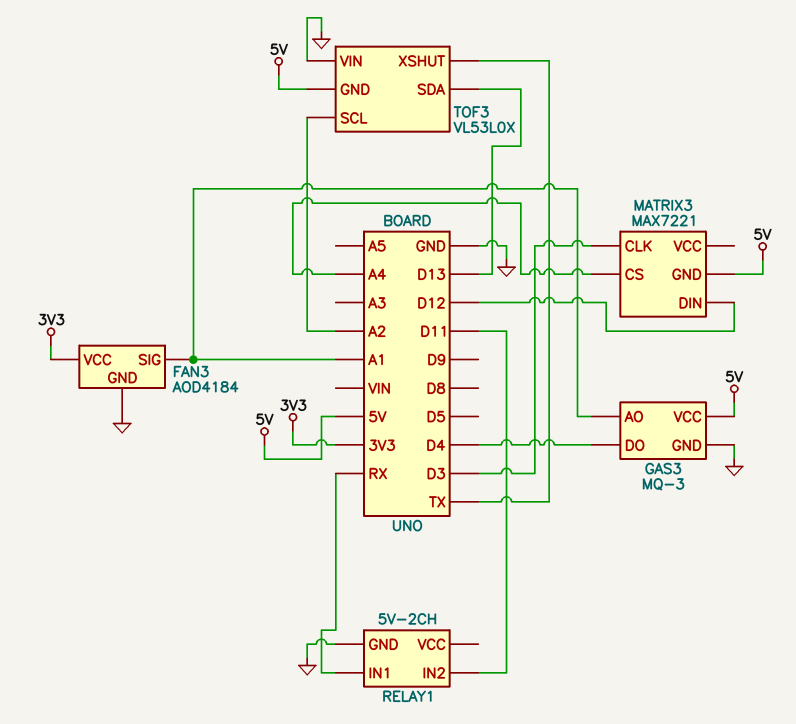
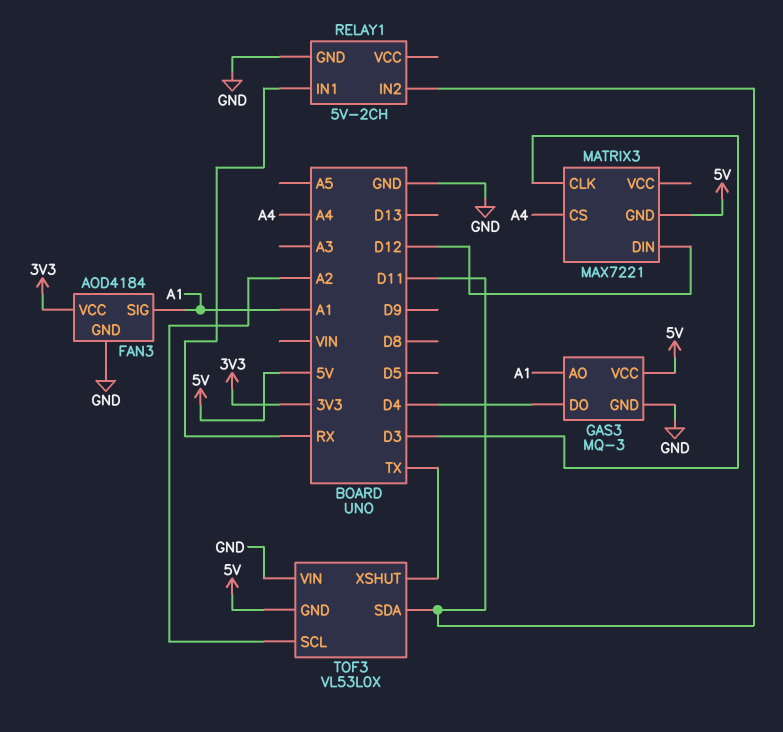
TOF3 pin SDA: D13 -> D11

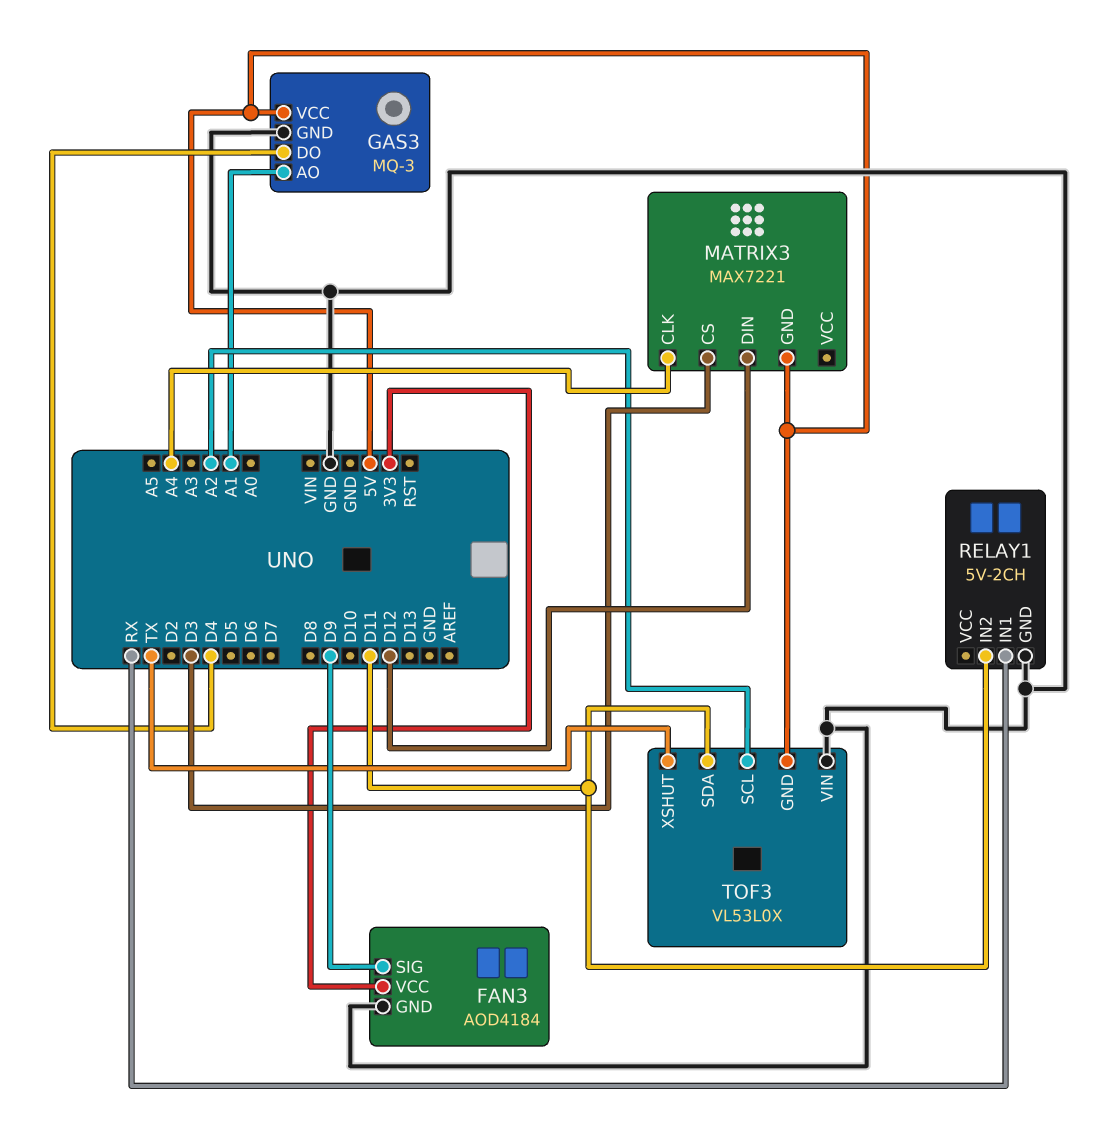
FAN3 pin SIG: A1 -> D9
MATRIX3 pin CLK: D3 -> A4
MATRIX3 pin CS: A4 -> D3

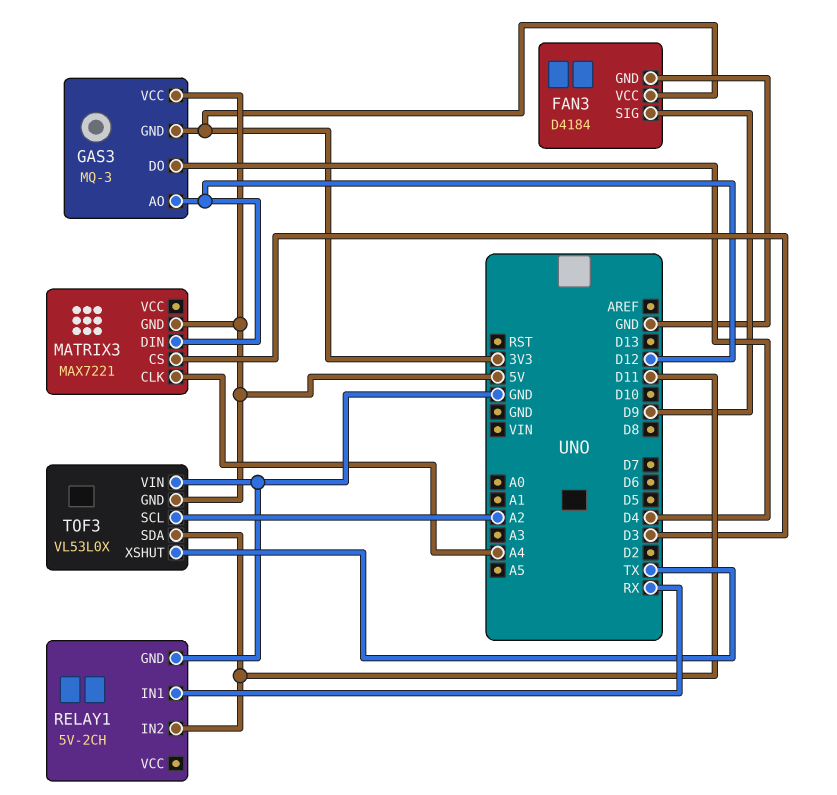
FAN3: AOD4184 -> D4184
GAS3 pin AO: A1 -> D12
GAS3 pin GND: GND -> 3V3

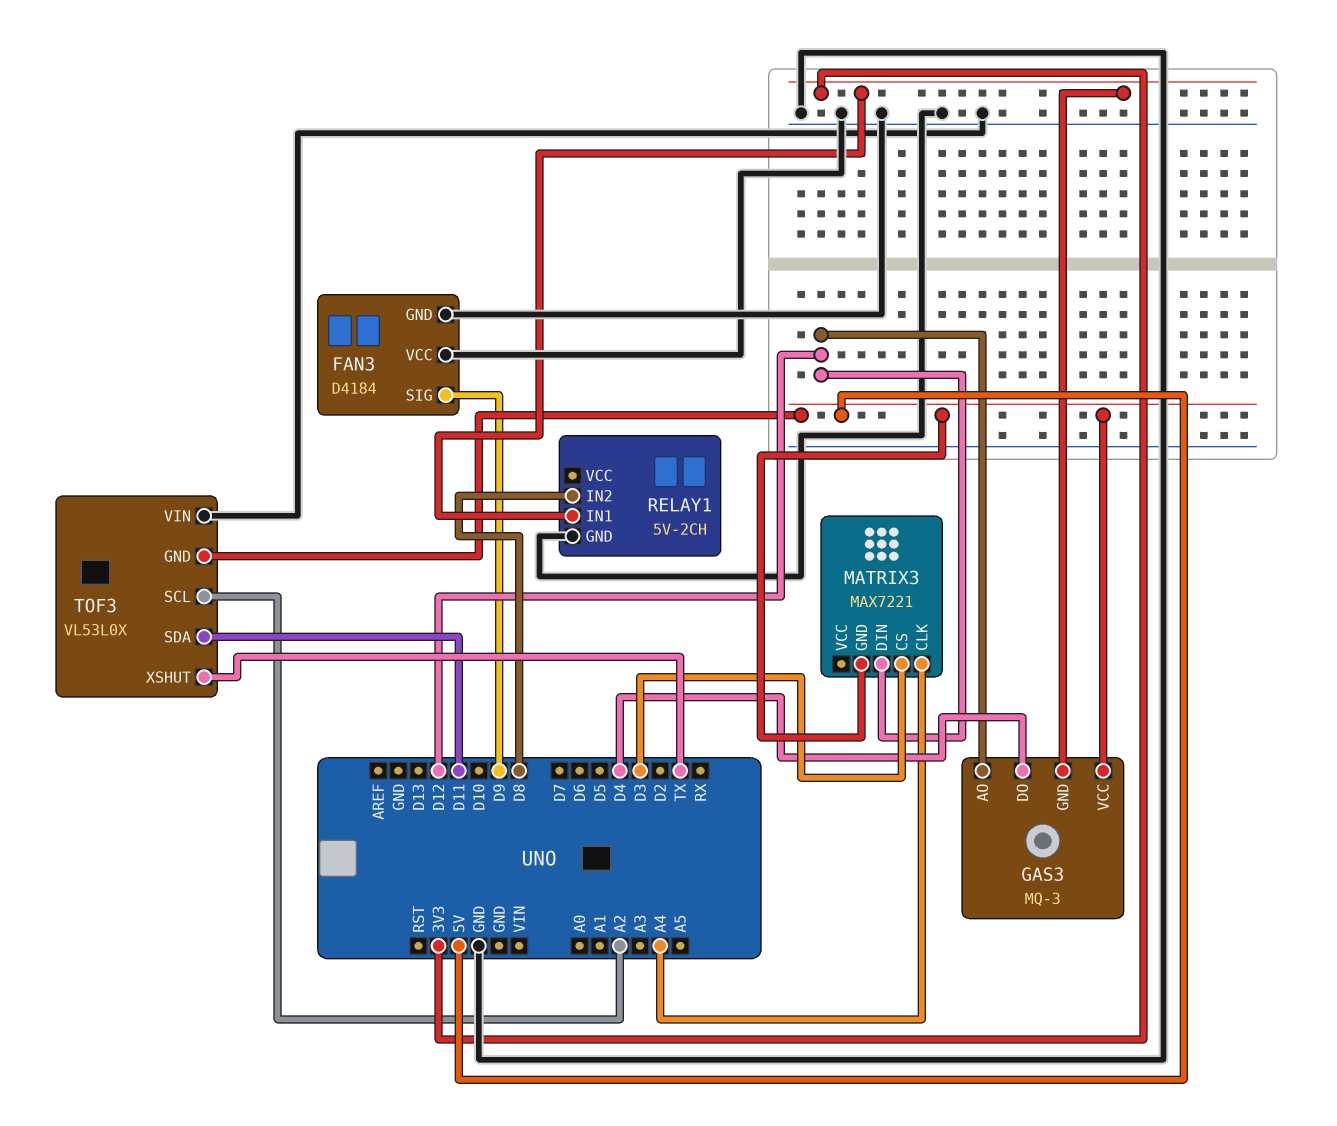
FAN3 pin VCC: 3V3 -> GND
RELAY1 pin IN1: RX -> 3V3
RELAY1 pin IN2: D11 -> D8

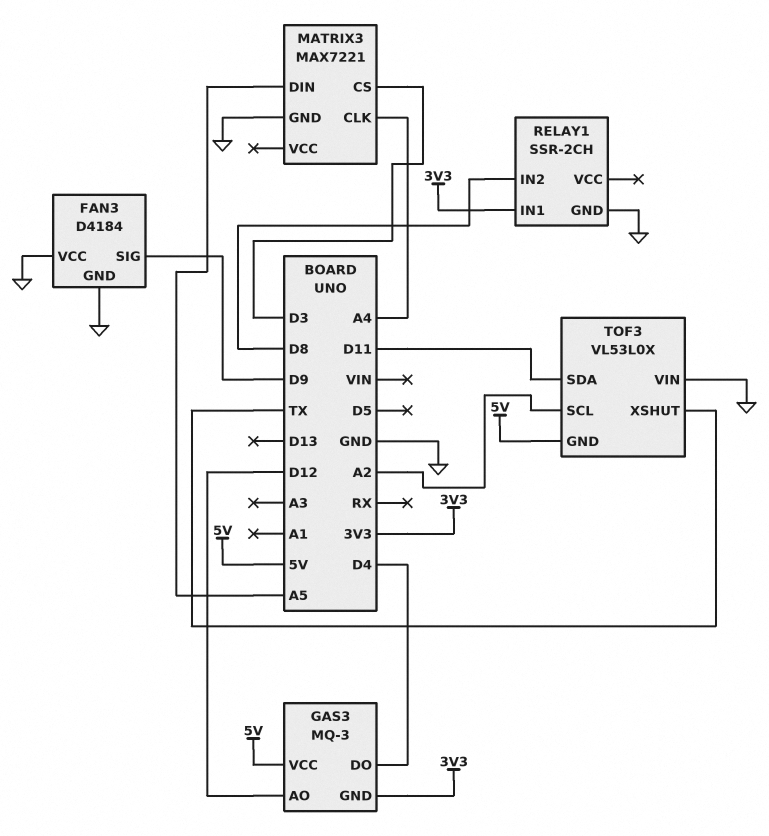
MATRIX3 pin DIN: D12 -> A5
MATRIX3 pin GND: 5V -> GND
RELAY1: 5V-2CH -> SSR-2CH

